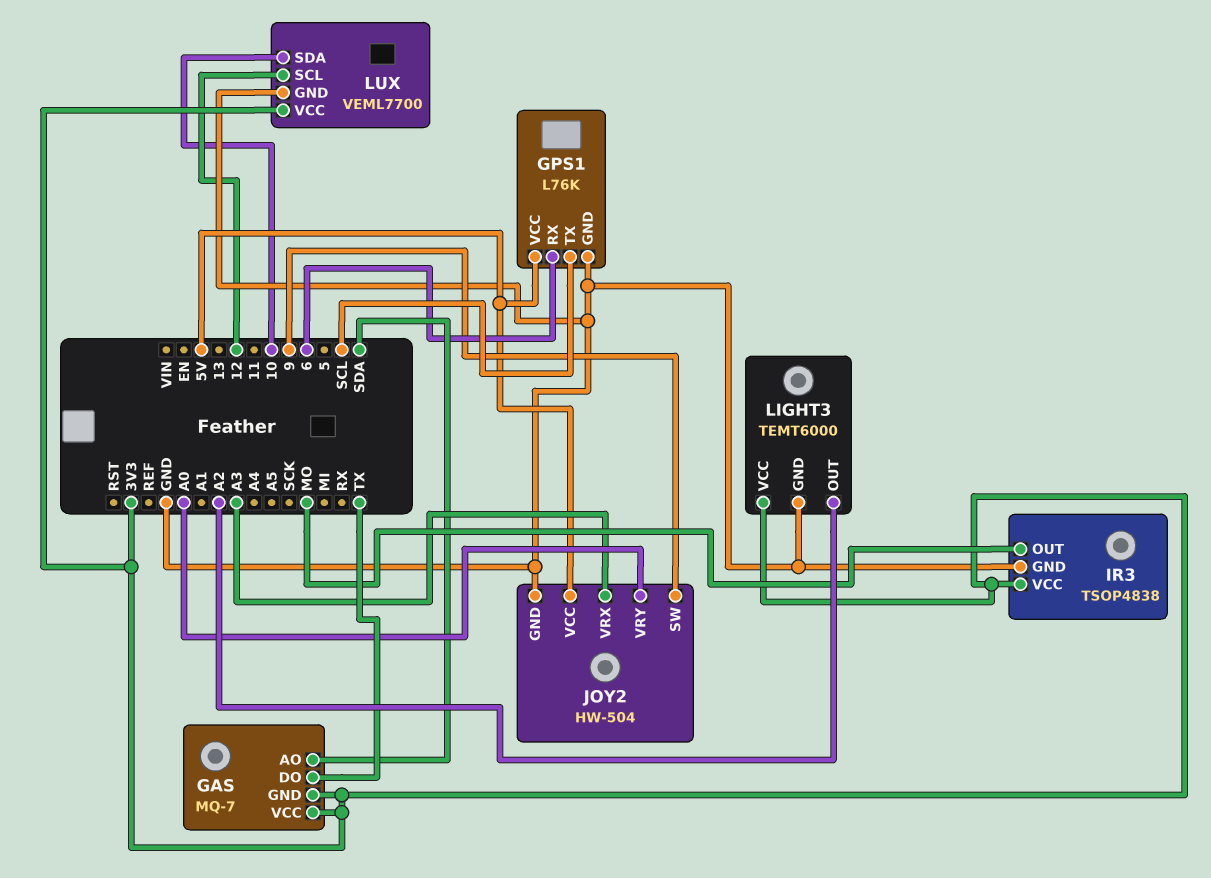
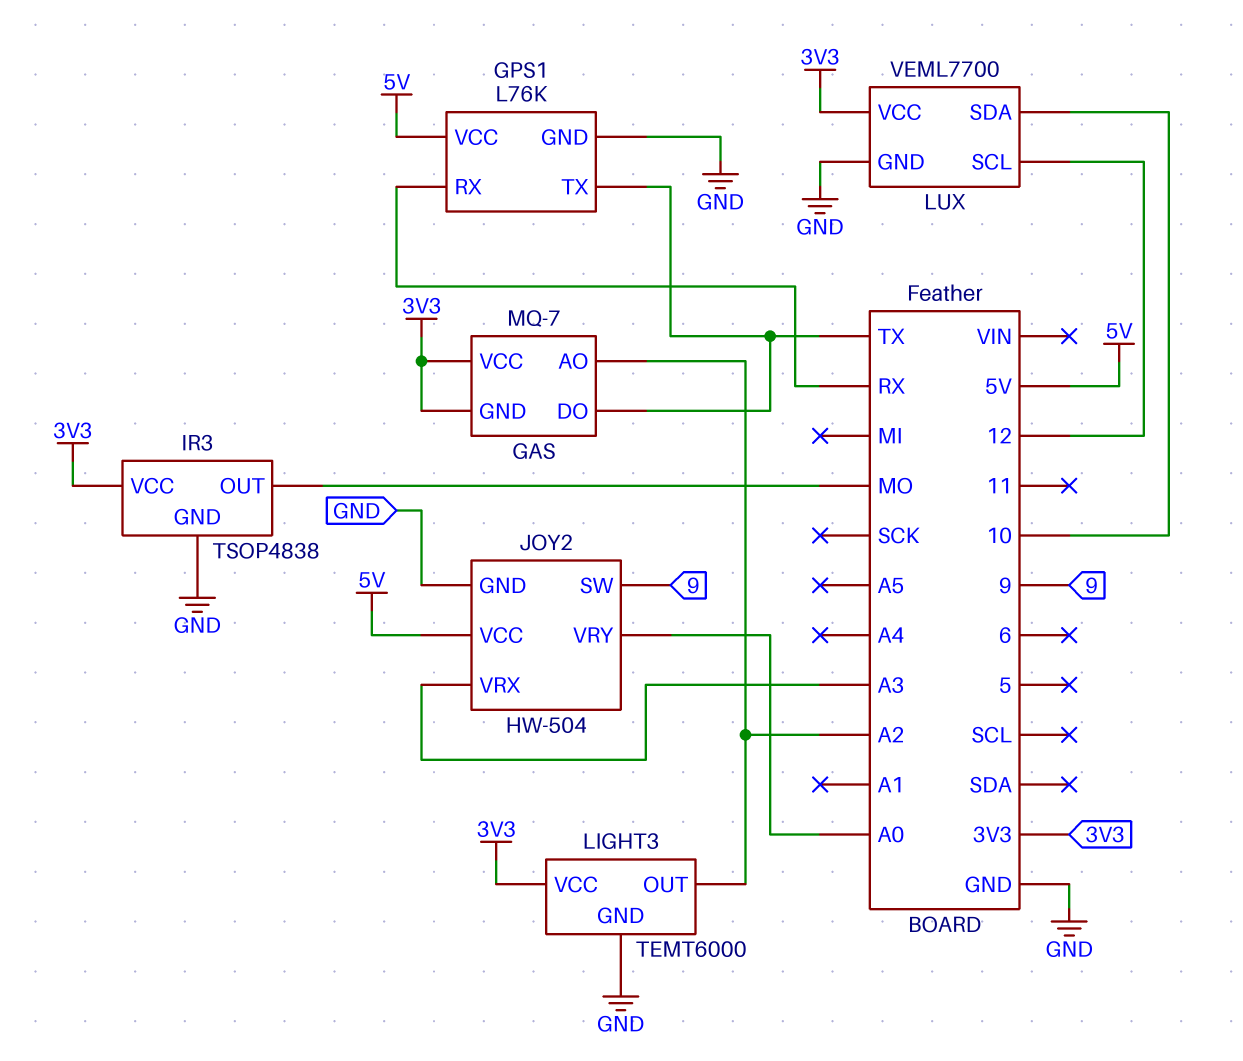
GAS pin AO: SDA -> A2
GPS1 pin RX: 6 -> RX
GPS1 pin TX: SCL -> TX

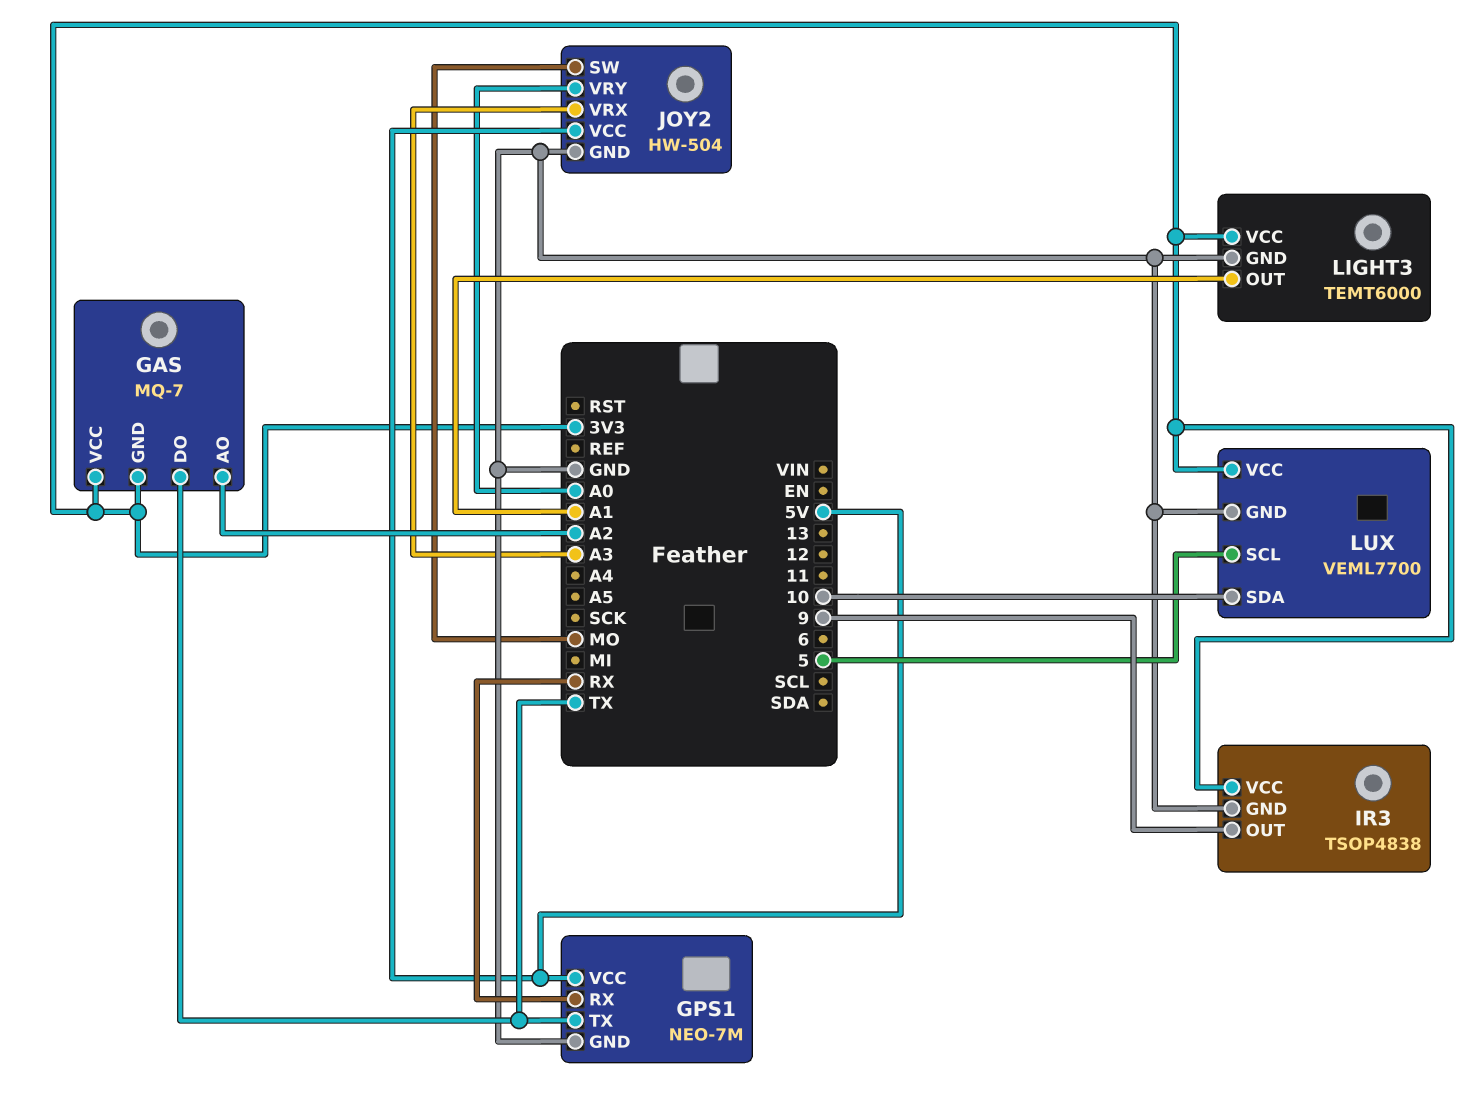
GPS1: L76K -> NEO-7M
IR3 pin OUT: MO -> 9
JOY2 pin SW: 9 -> MO
LIGHT3 pin OUT: A2 -> A1
LUX pin SCL: 12 -> 5

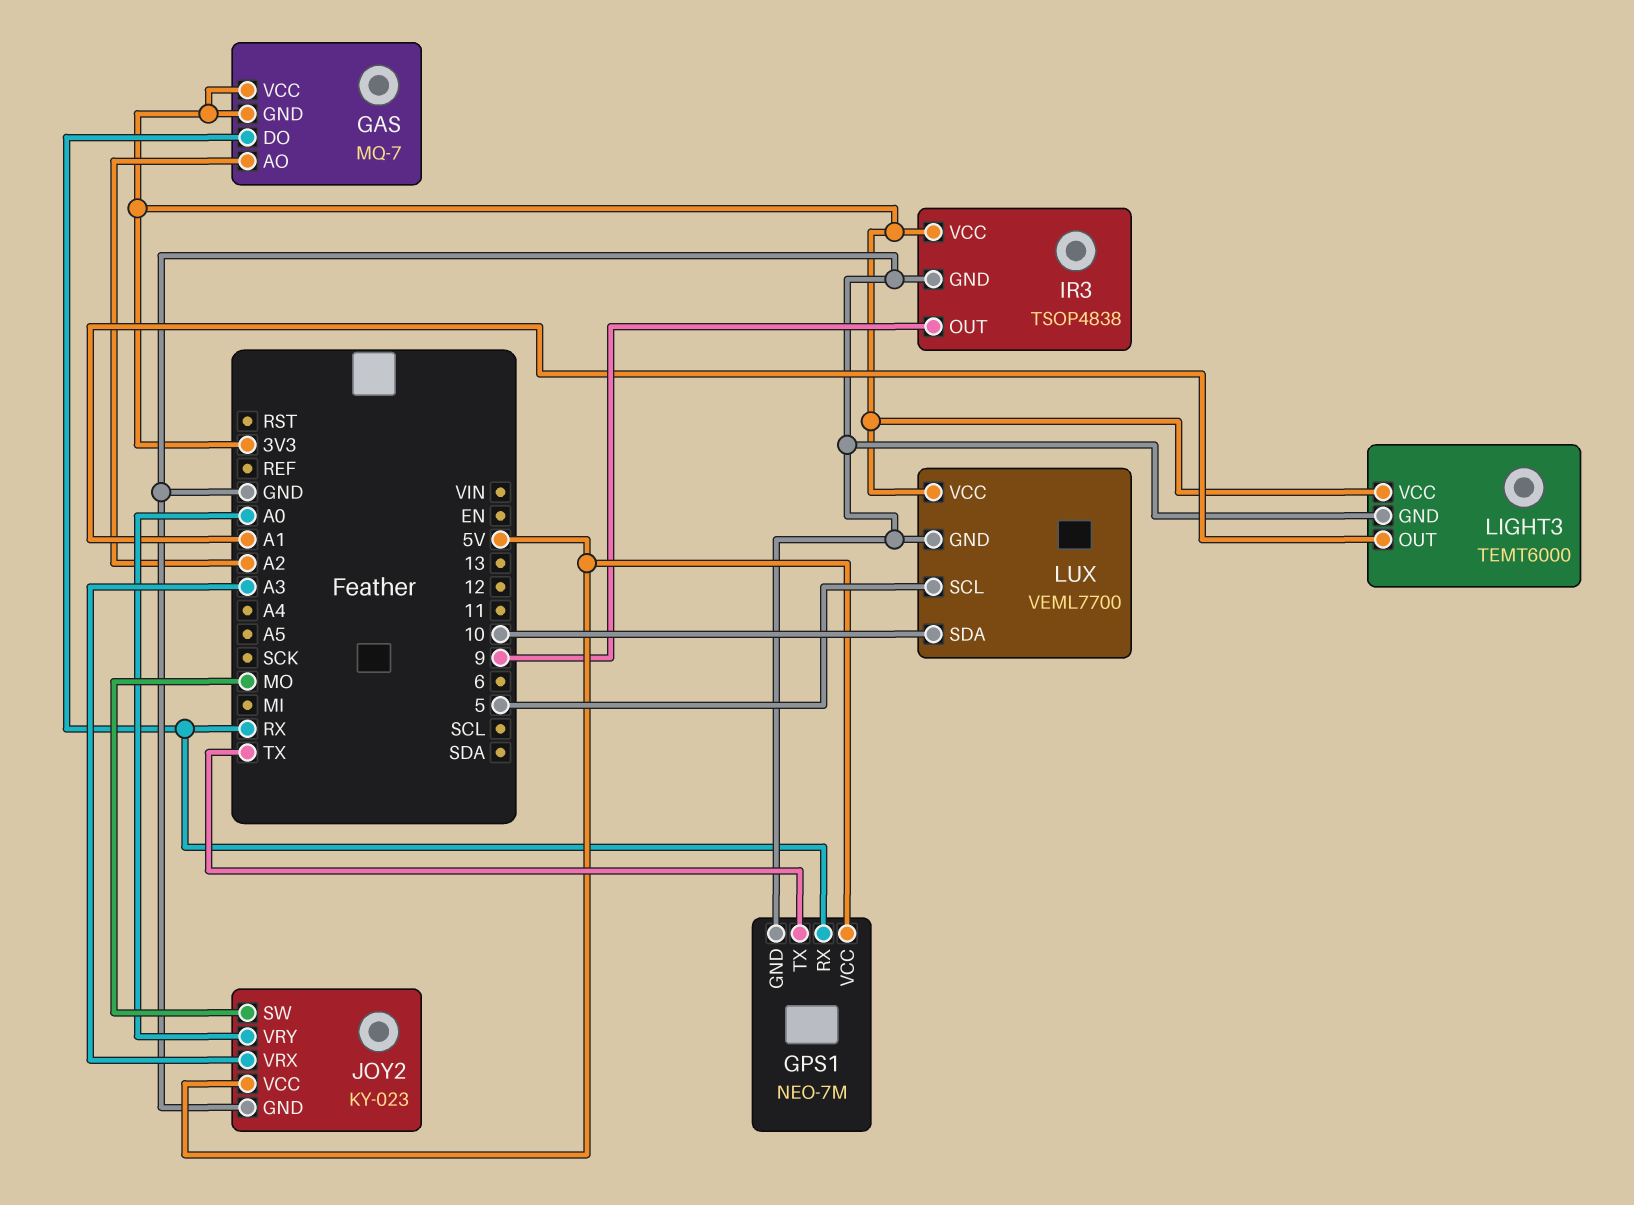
GAS pin DO: TX -> RX
JOY2: HW-504 -> KY-023

